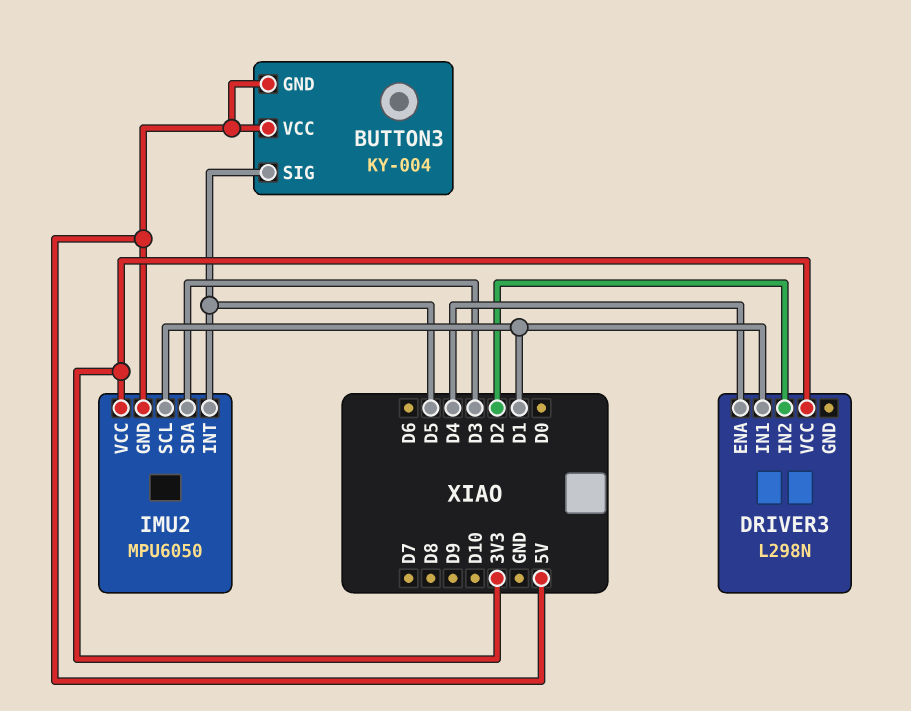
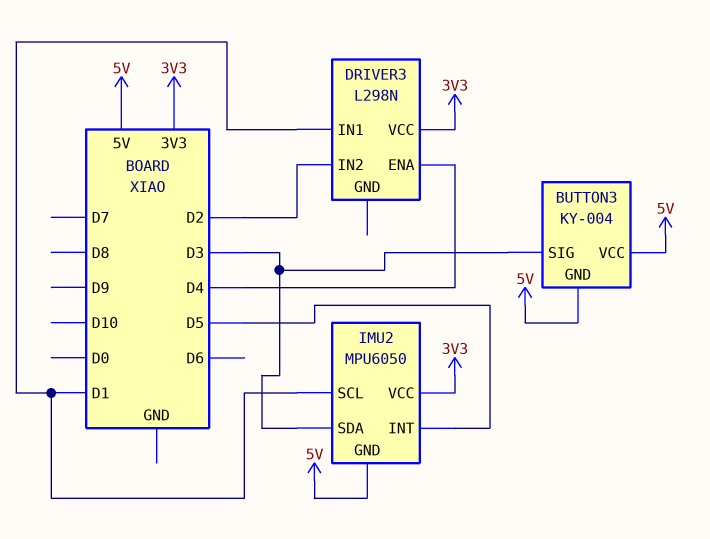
BUTTON3 pin SIG: D5 -> D3

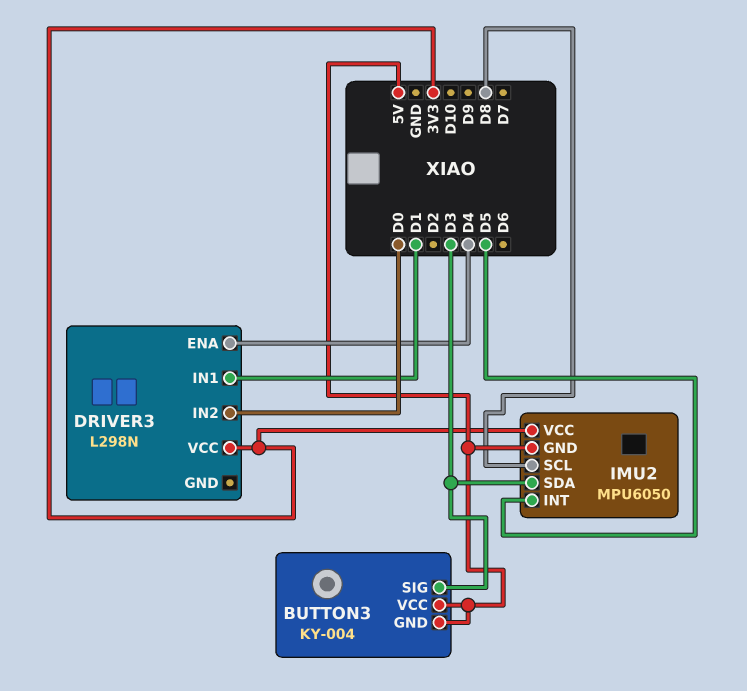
DRIVER3 pin IN2: D2 -> D0
IMU2 pin SCL: D1 -> D8

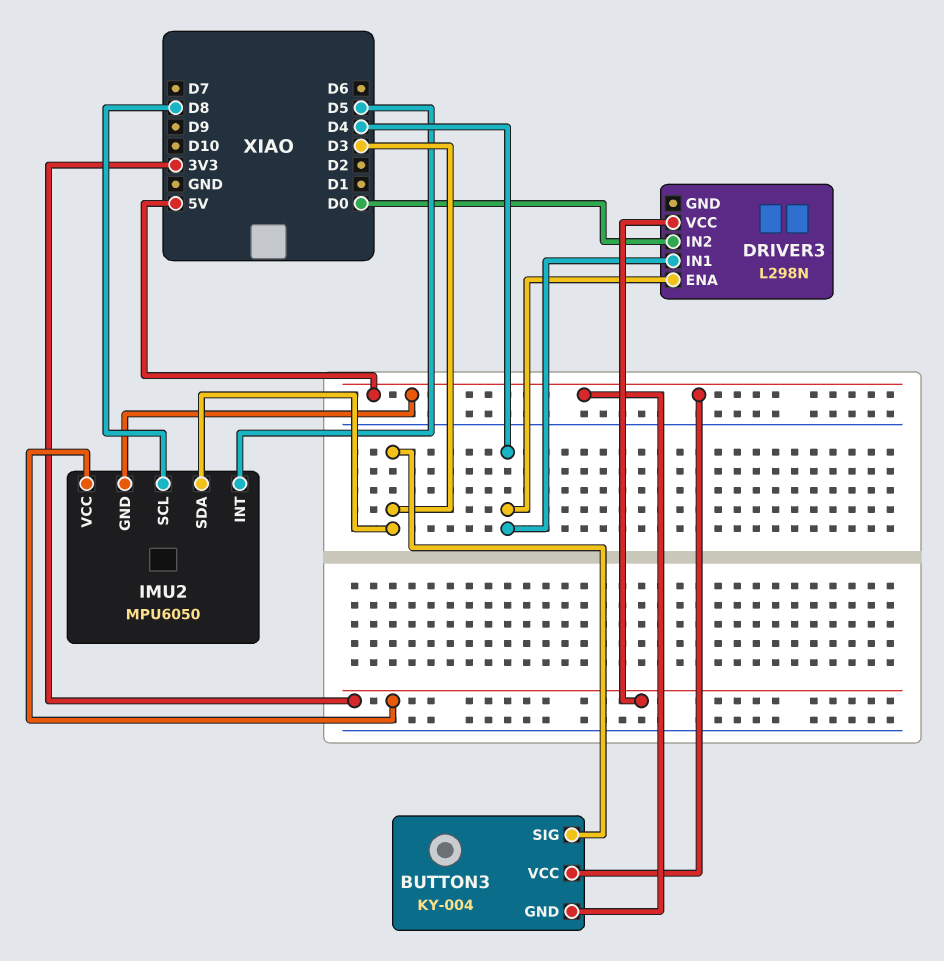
DRIVER3 pin IN1: D1 -> D4

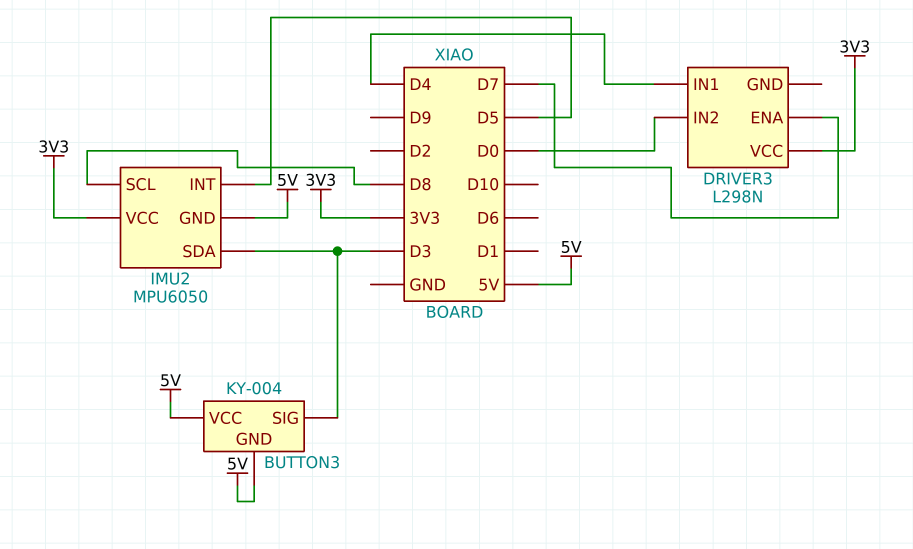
DRIVER3 pin ENA: D4 -> D7

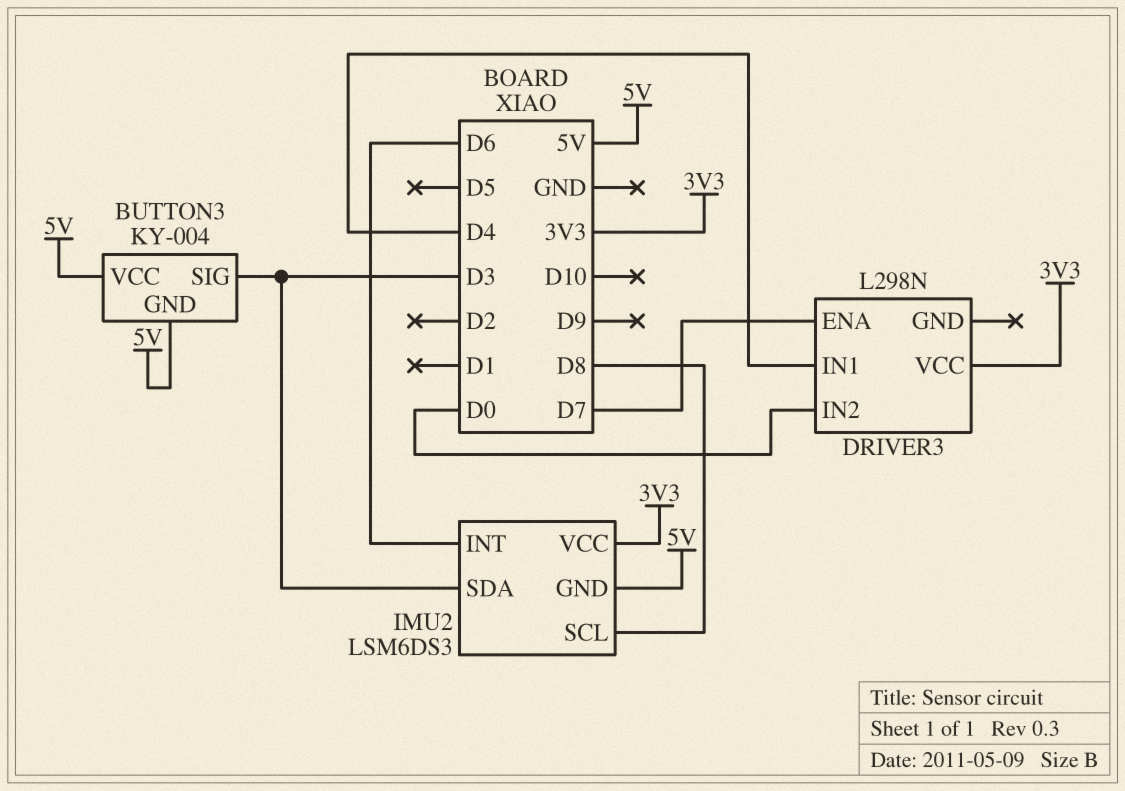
IMU2: MPU6050 -> LSM6DS3
IMU2 pin INT: D5 -> D6

